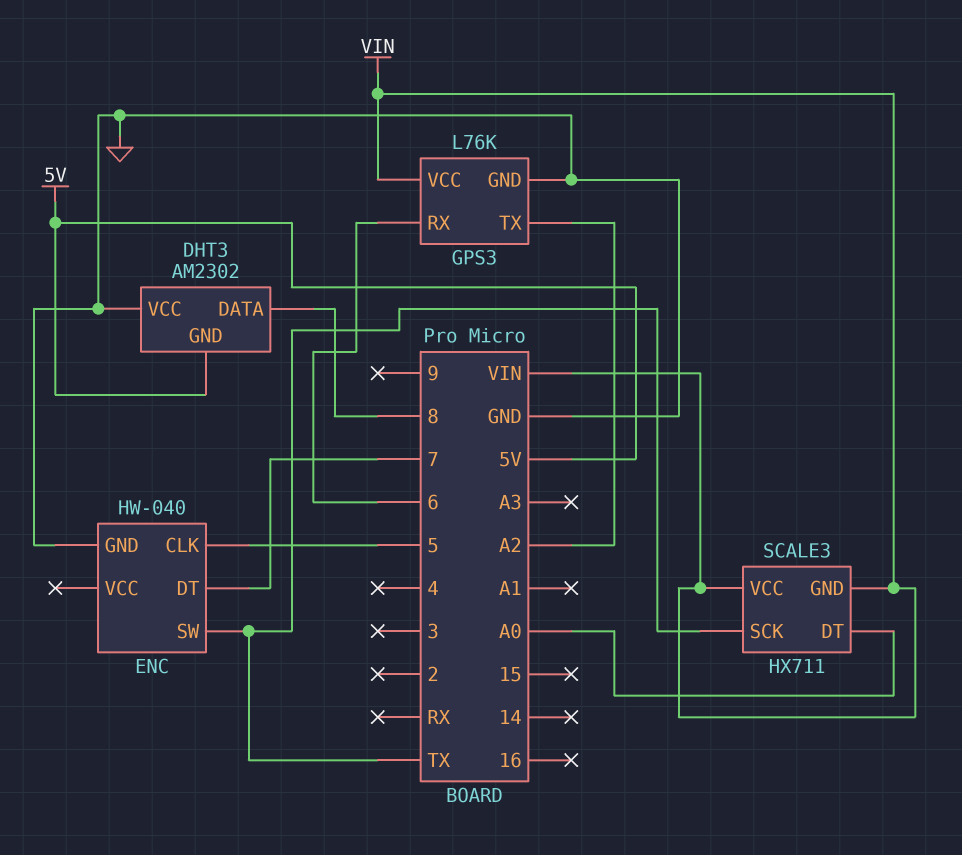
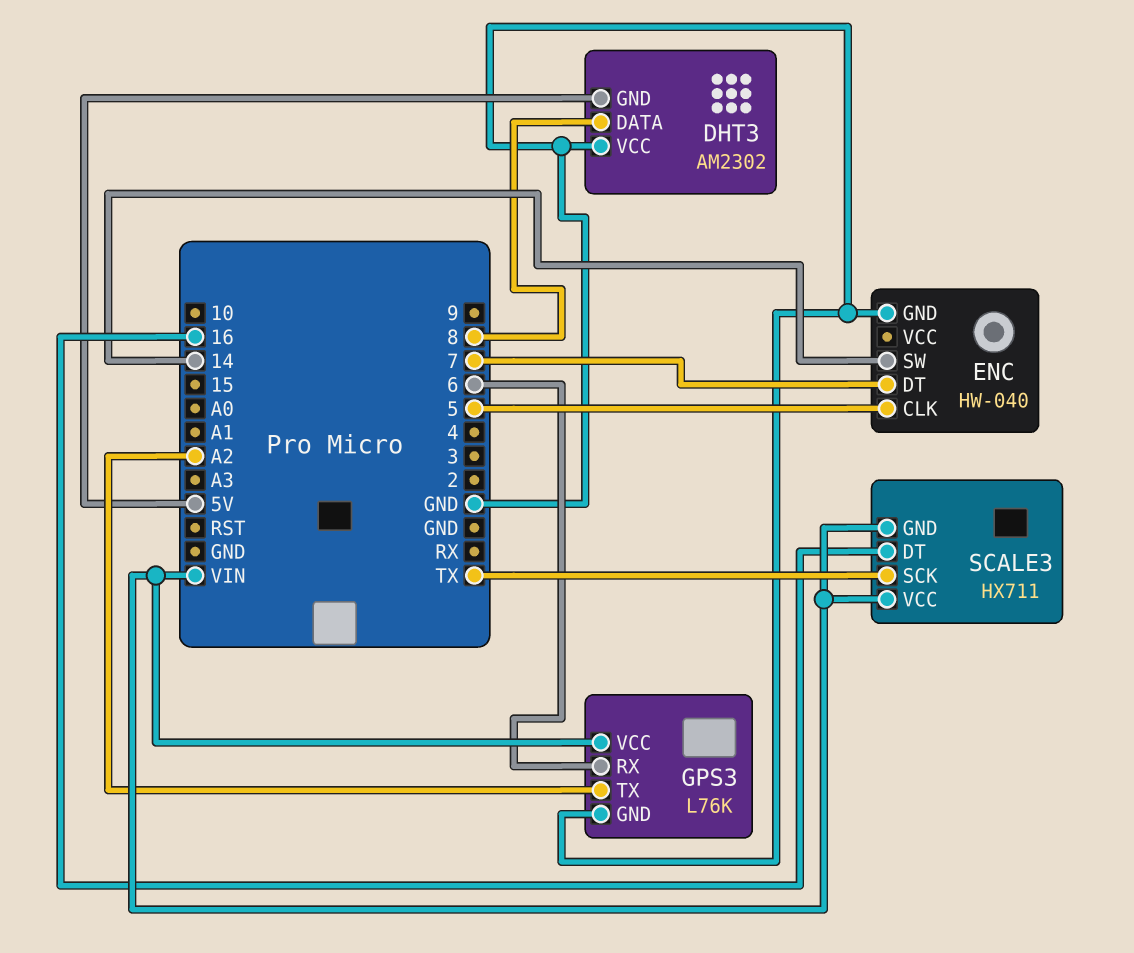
ENC pin SW: TX -> 14
SCALE3 pin DT: A0 -> 16

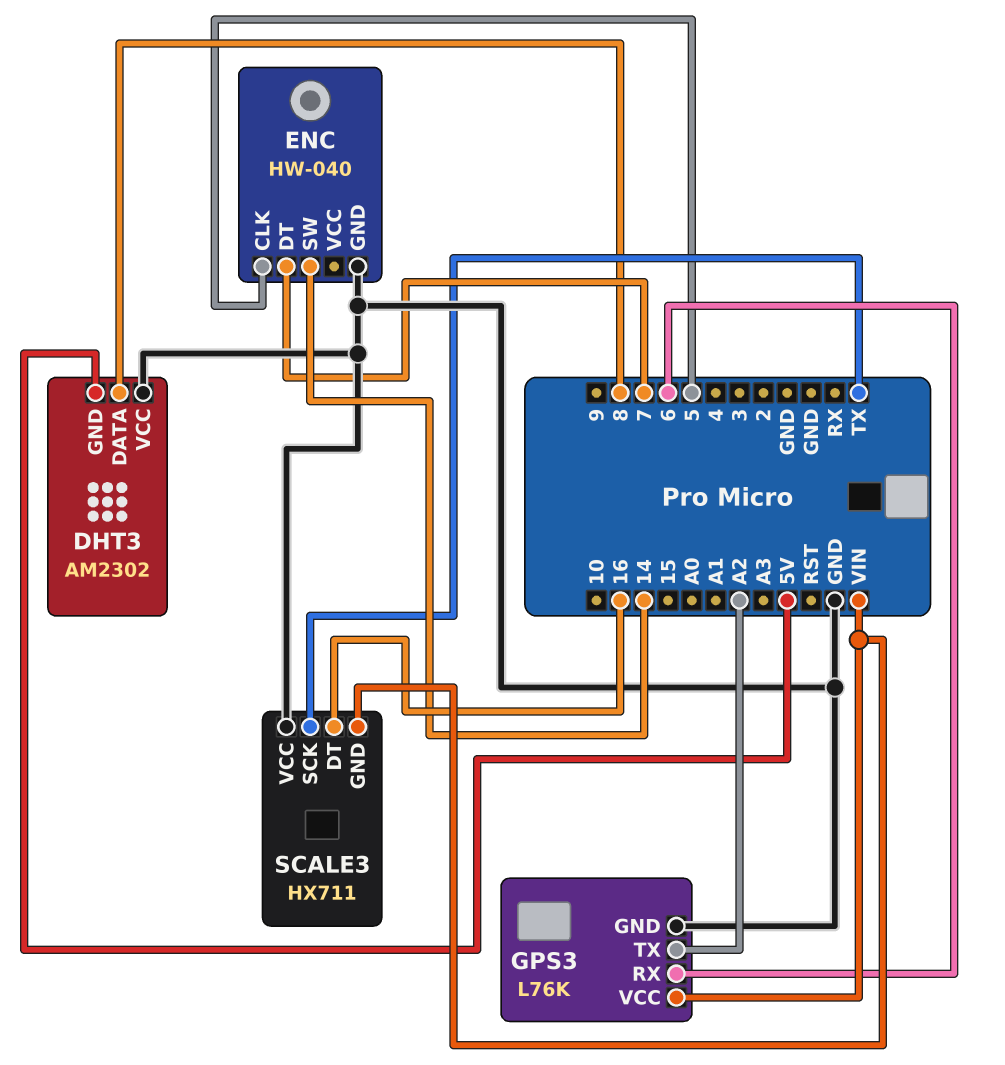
SCALE3 pin VCC: VIN -> GND

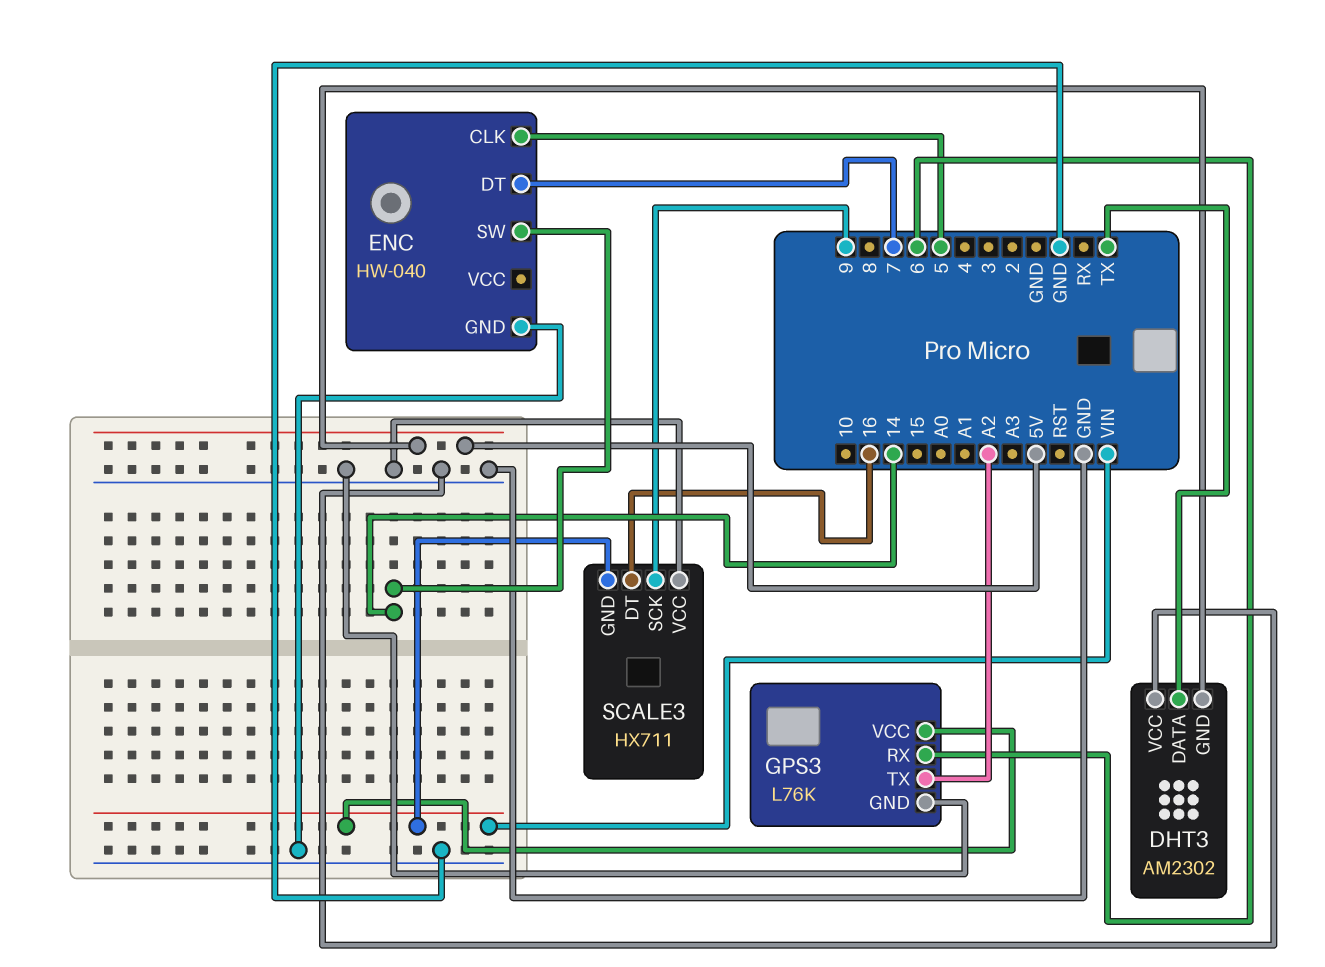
DHT3 pin DATA: 8 -> TX
SCALE3 pin SCK: TX -> 9

